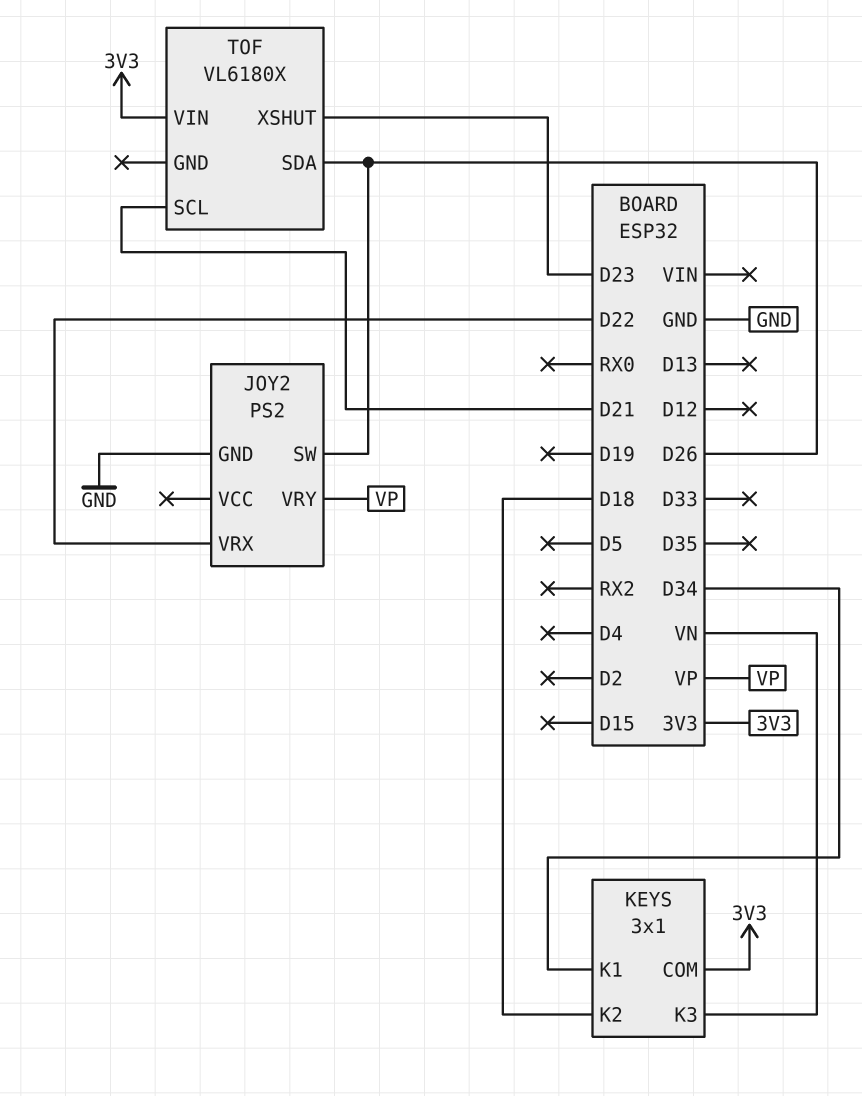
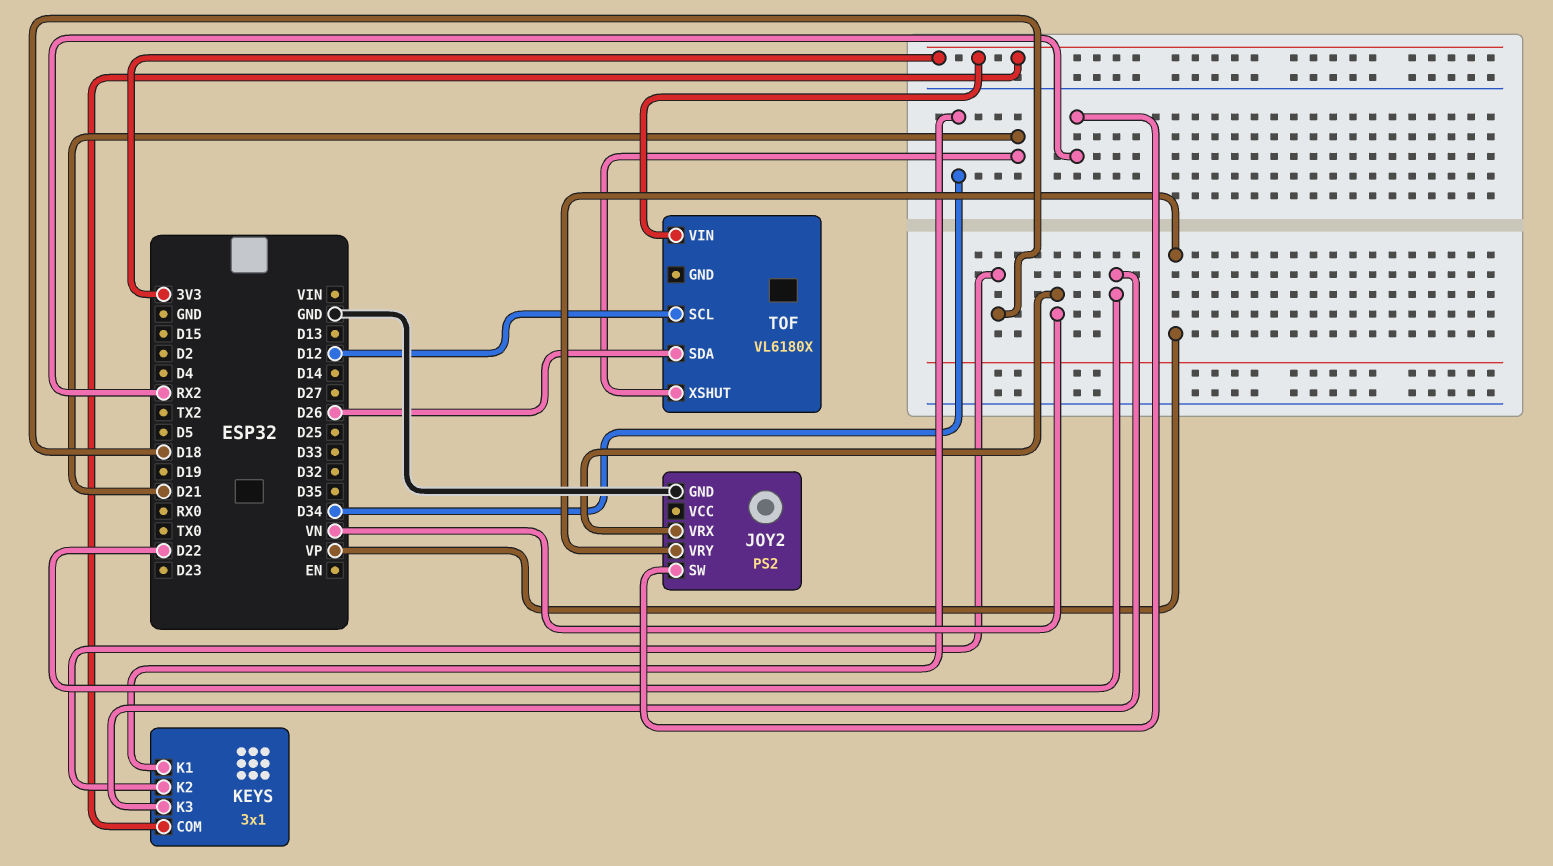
JOY2 pin SW: D26 -> RX2
JOY2 pin VRX: D22 -> VN
KEYS pin K3: VN -> D22
TOF pin SCL: D21 -> D12
TOF pin XSHUT: D23 -> D21

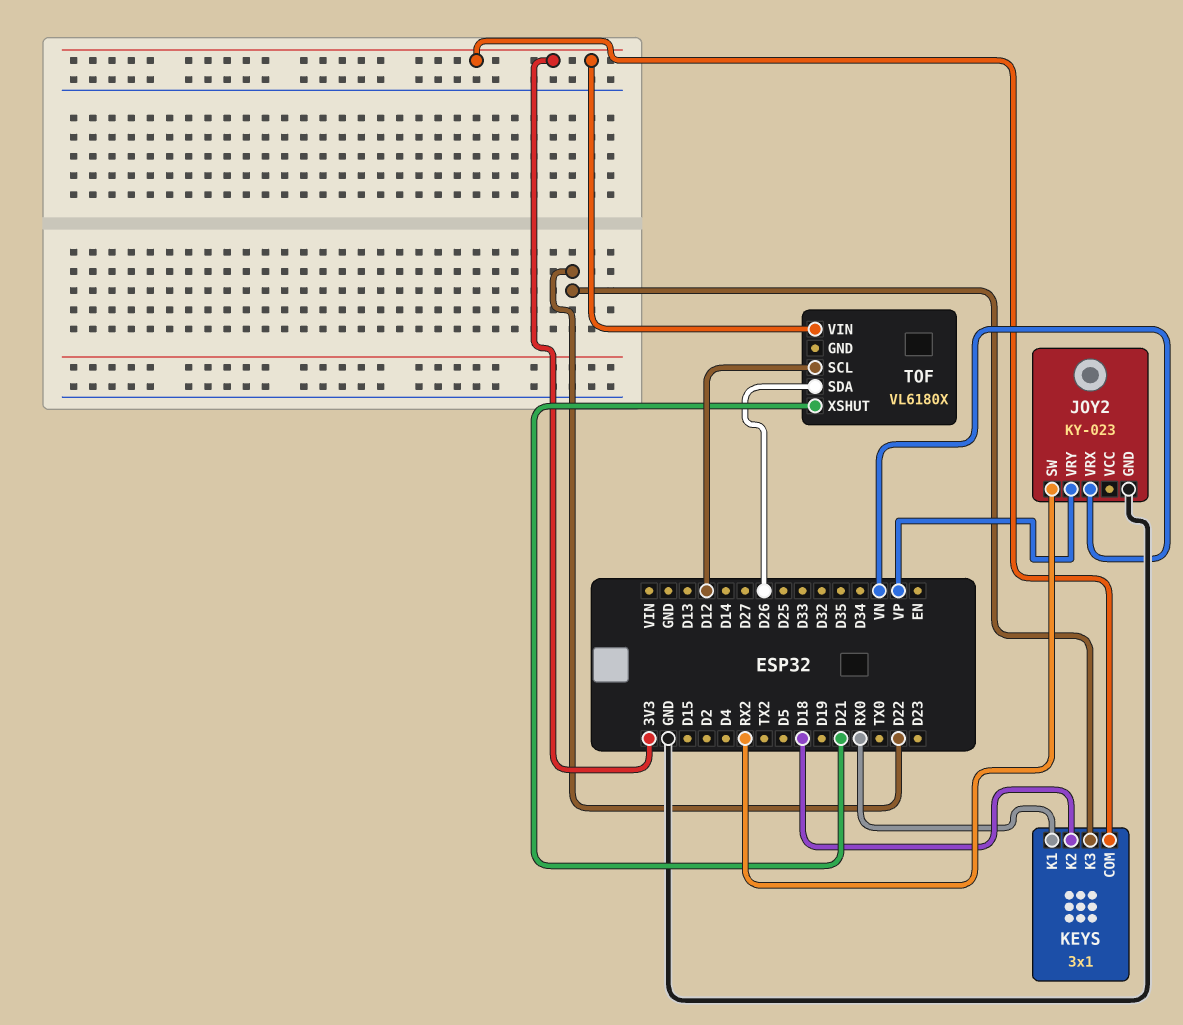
JOY2: PS2 -> KY-023
KEYS pin K1: D34 -> RX0

